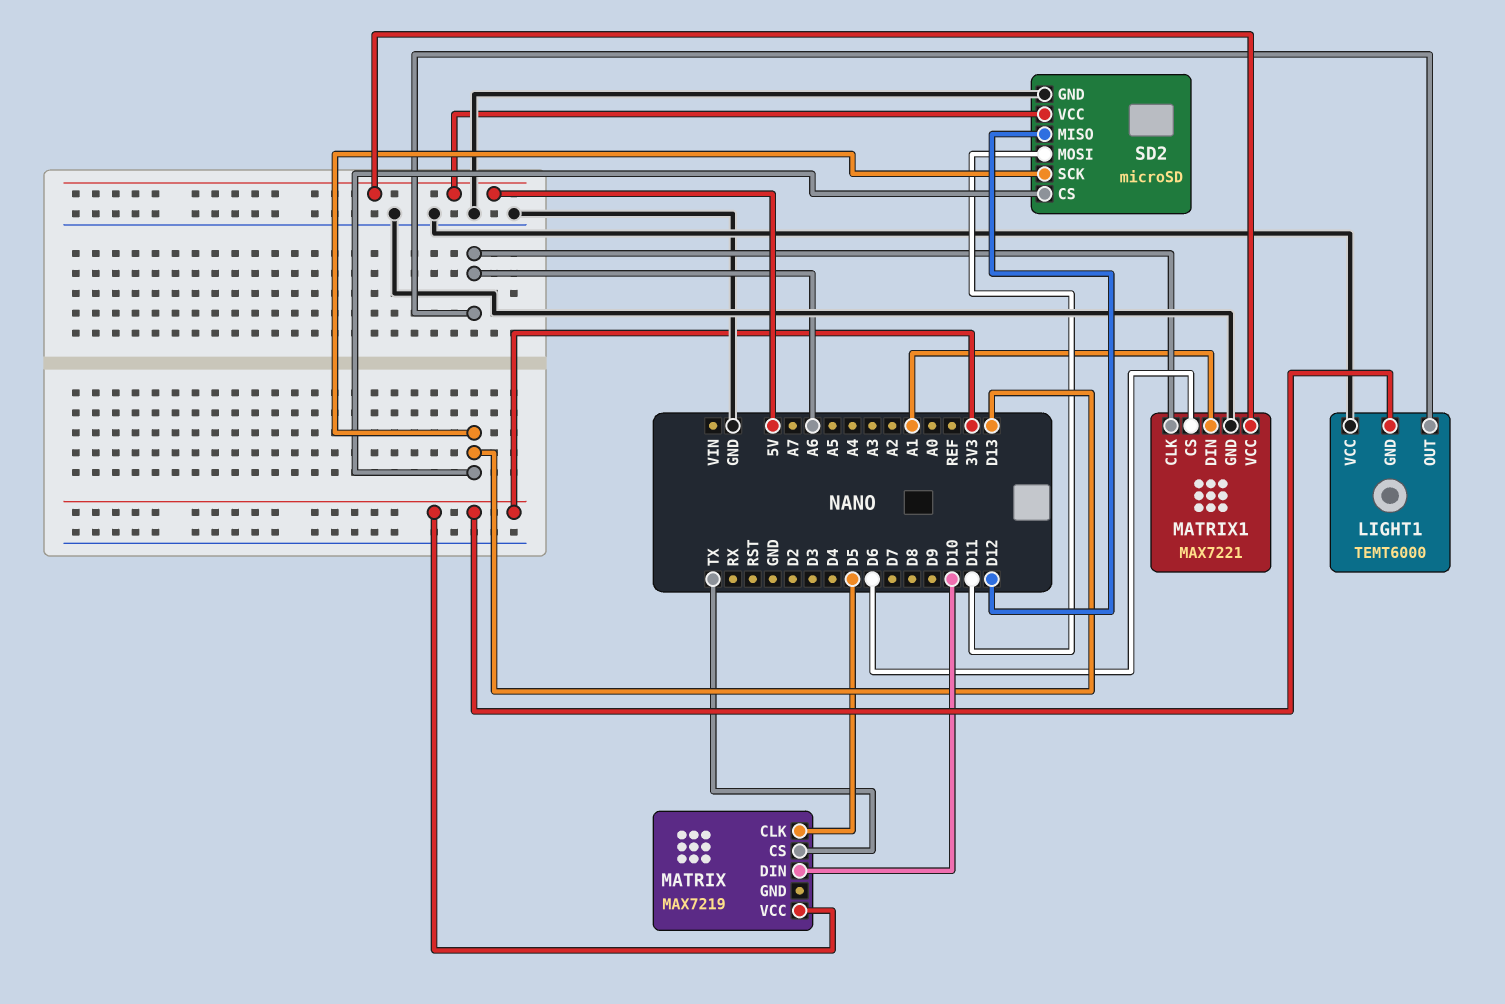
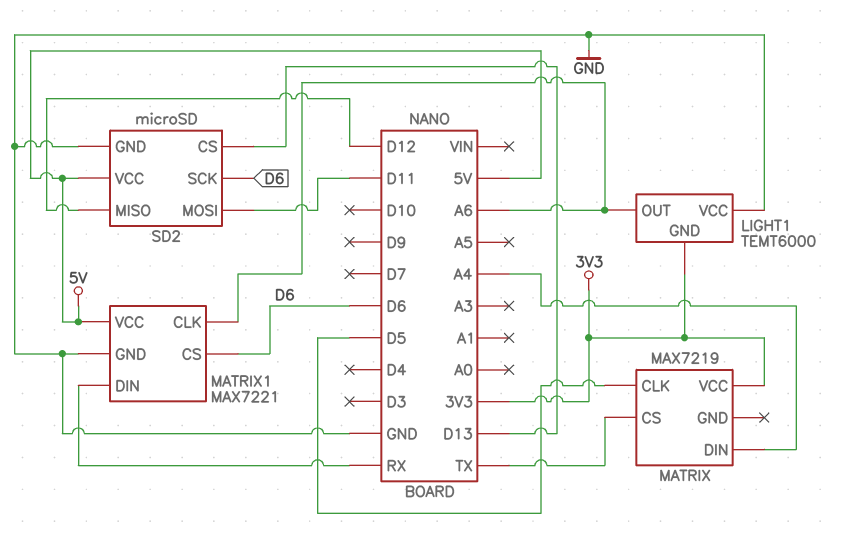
MATRIX pin DIN: D10 -> A4
MATRIX1 pin DIN: A1 -> RX
SD2 pin SCK: D13 -> D6

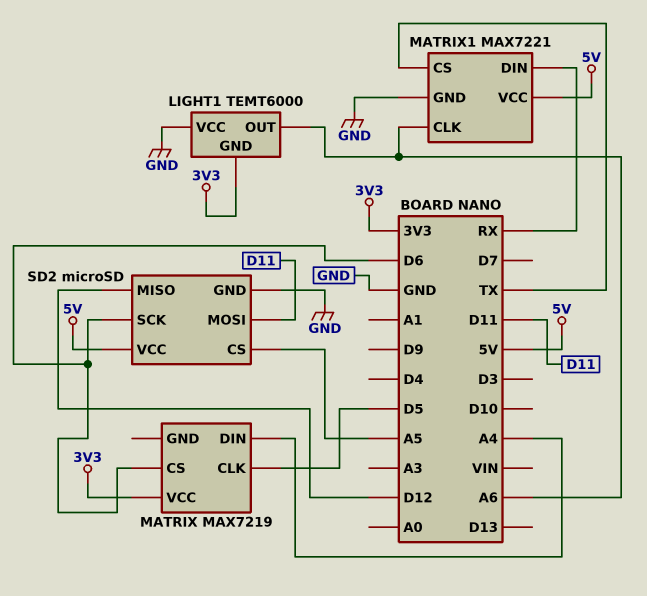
MATRIX pin CS: TX -> D6
MATRIX1 pin CS: D6 -> TX
SD2 pin CS: D13 -> A5

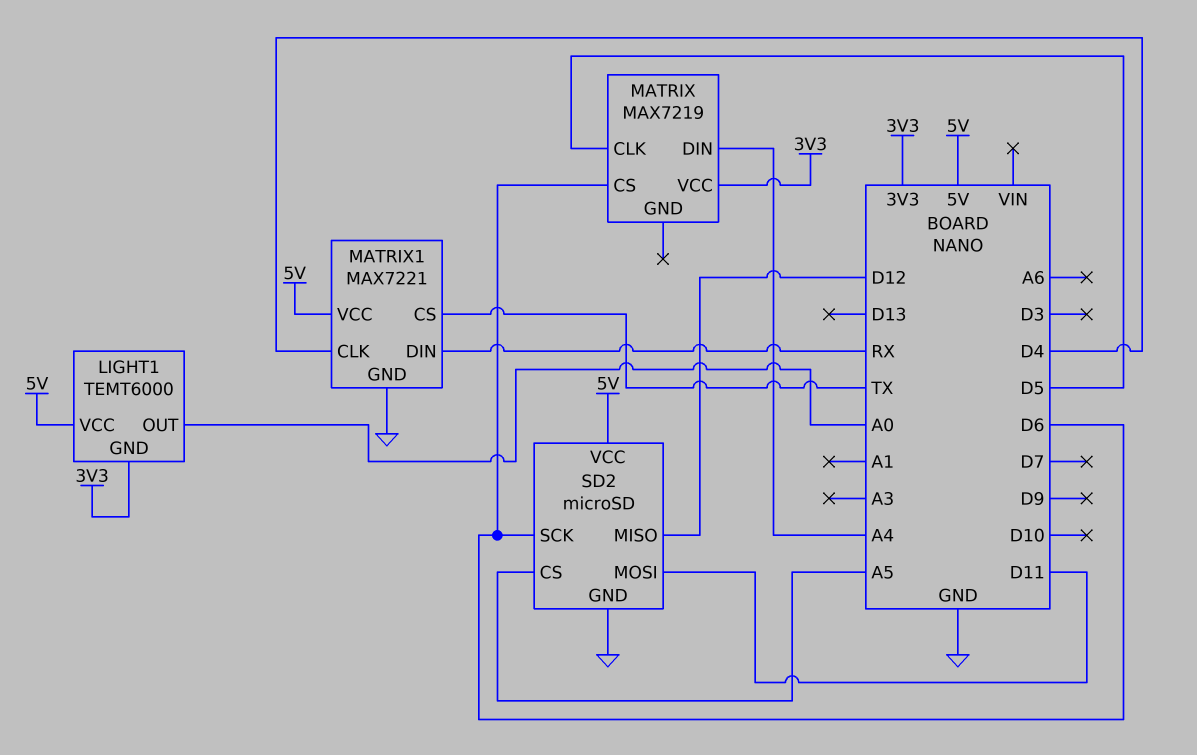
LIGHT1 pin OUT: A6 -> A0
LIGHT1 pin VCC: GND -> 5V
MATRIX1 pin CLK: A6 -> D4

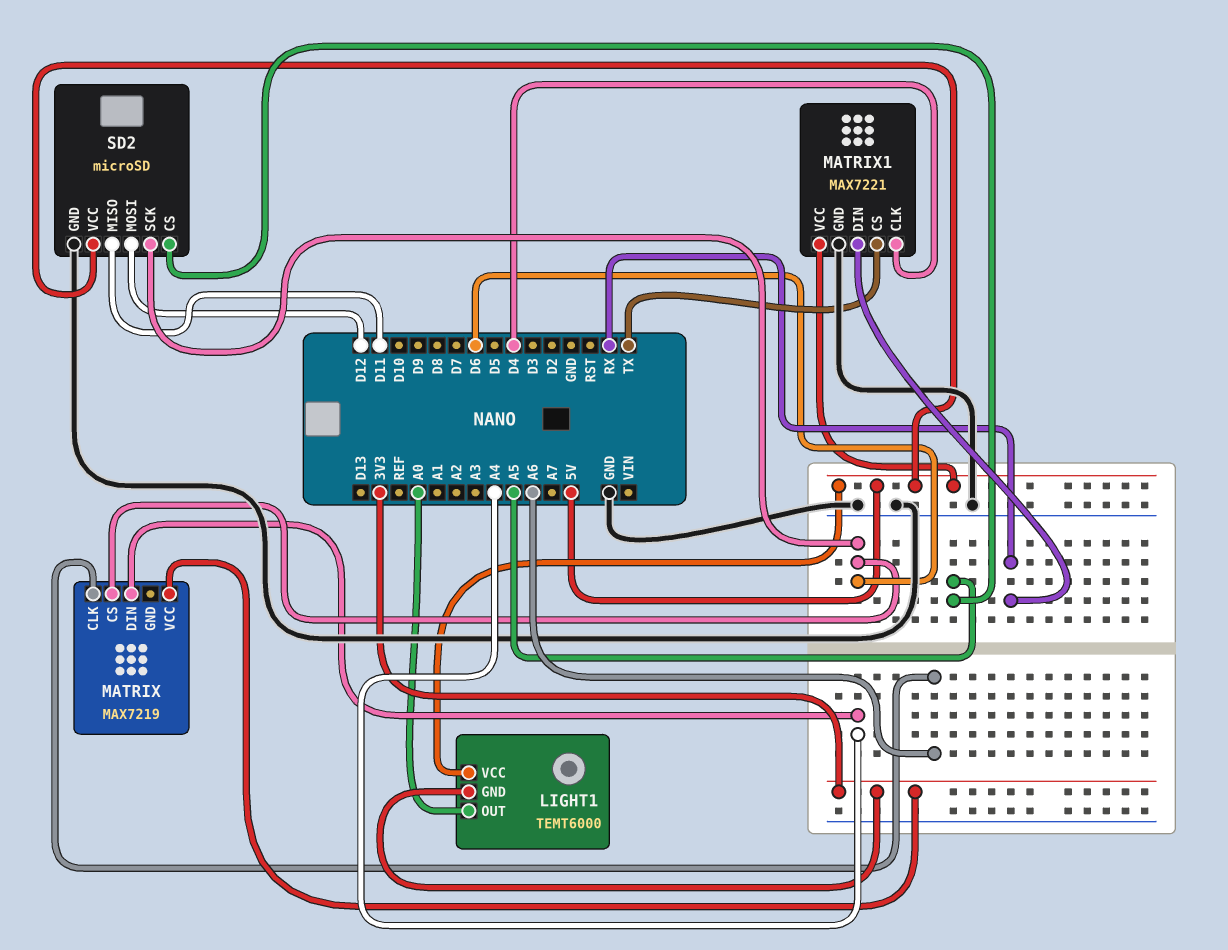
MATRIX pin CLK: D5 -> A6
SD2 pin MISO: D12 -> D11
SD2 pin MOSI: D11 -> D12

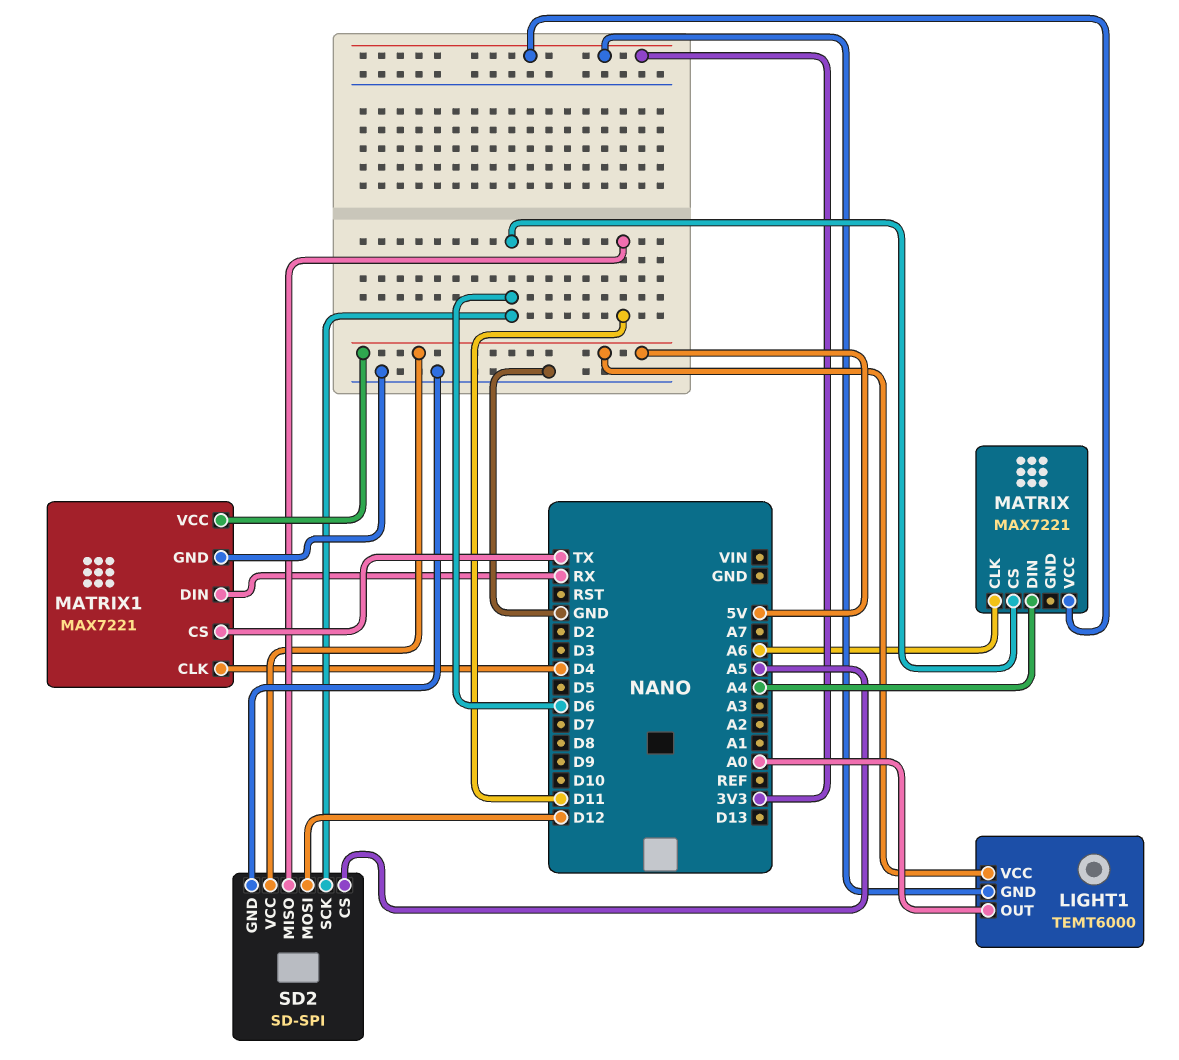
MATRIX: MAX7219 -> MAX7221
SD2: microSD -> SD-SPI

